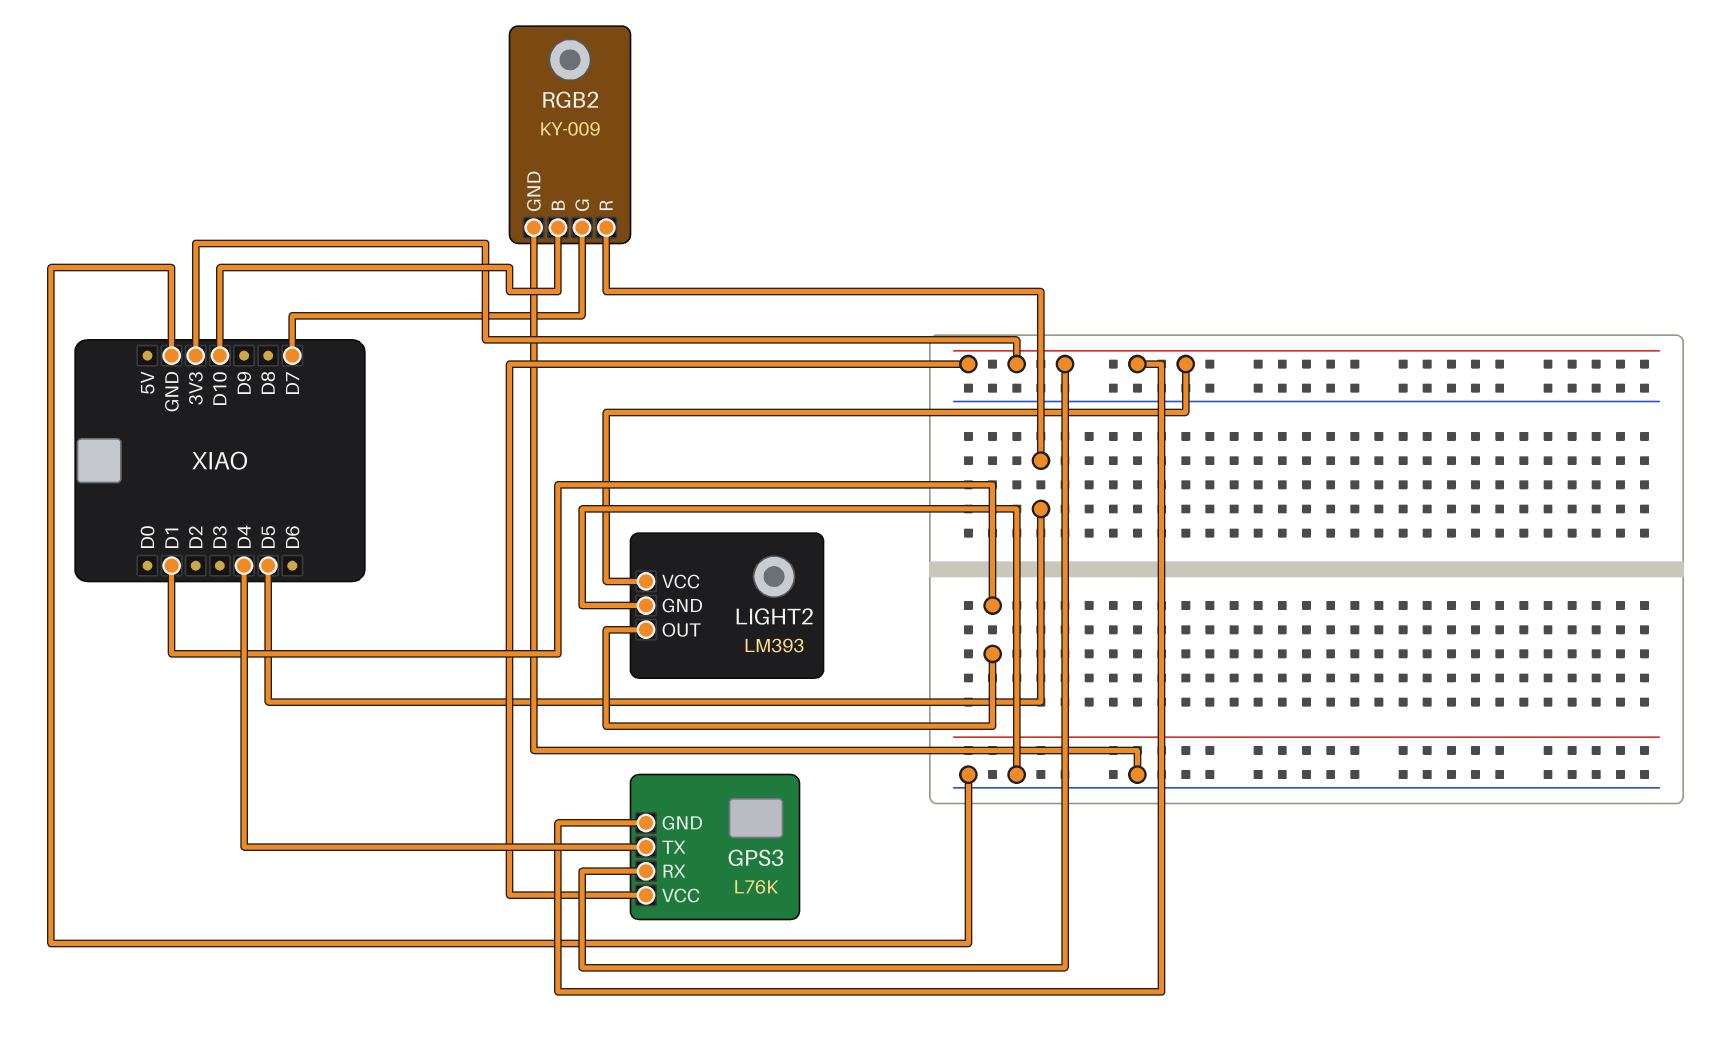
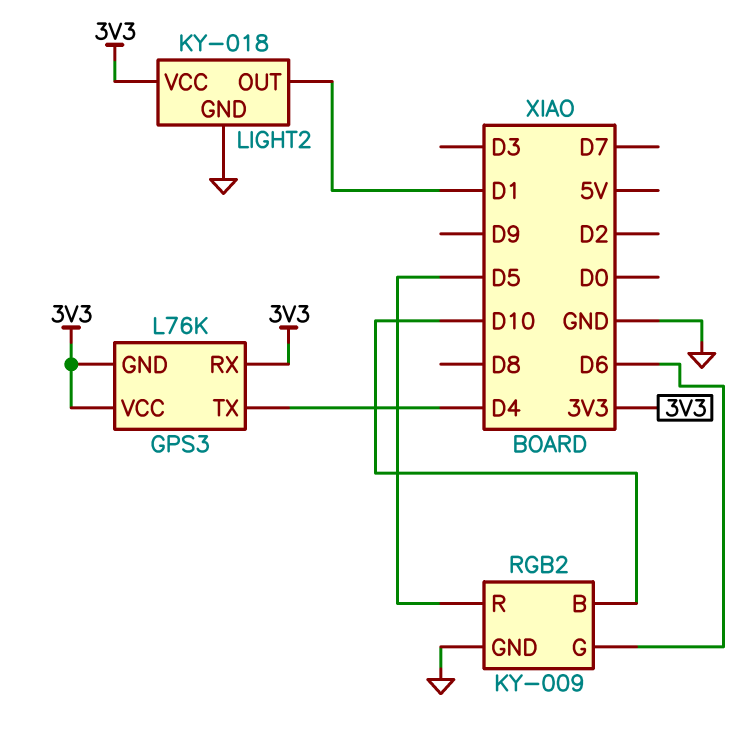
LIGHT2: LM393 -> KY-018
RGB2 pin G: D7 -> D6

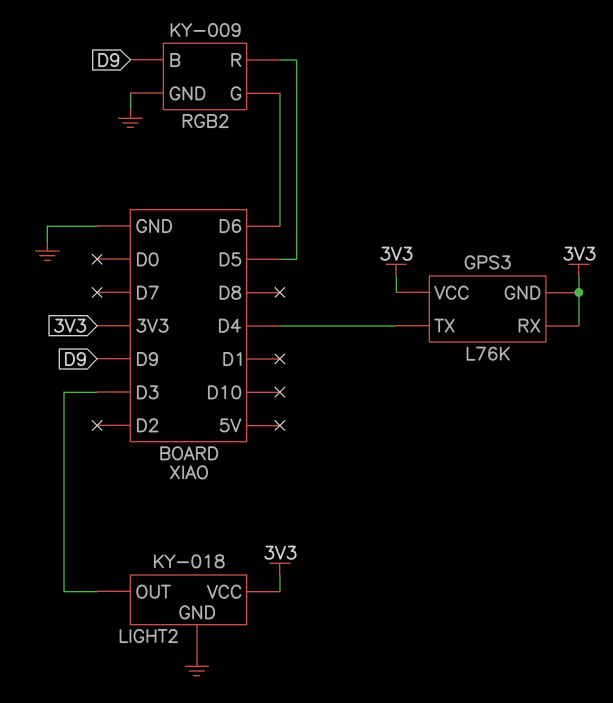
LIGHT2 pin OUT: D1 -> D3
RGB2 pin B: D10 -> D9

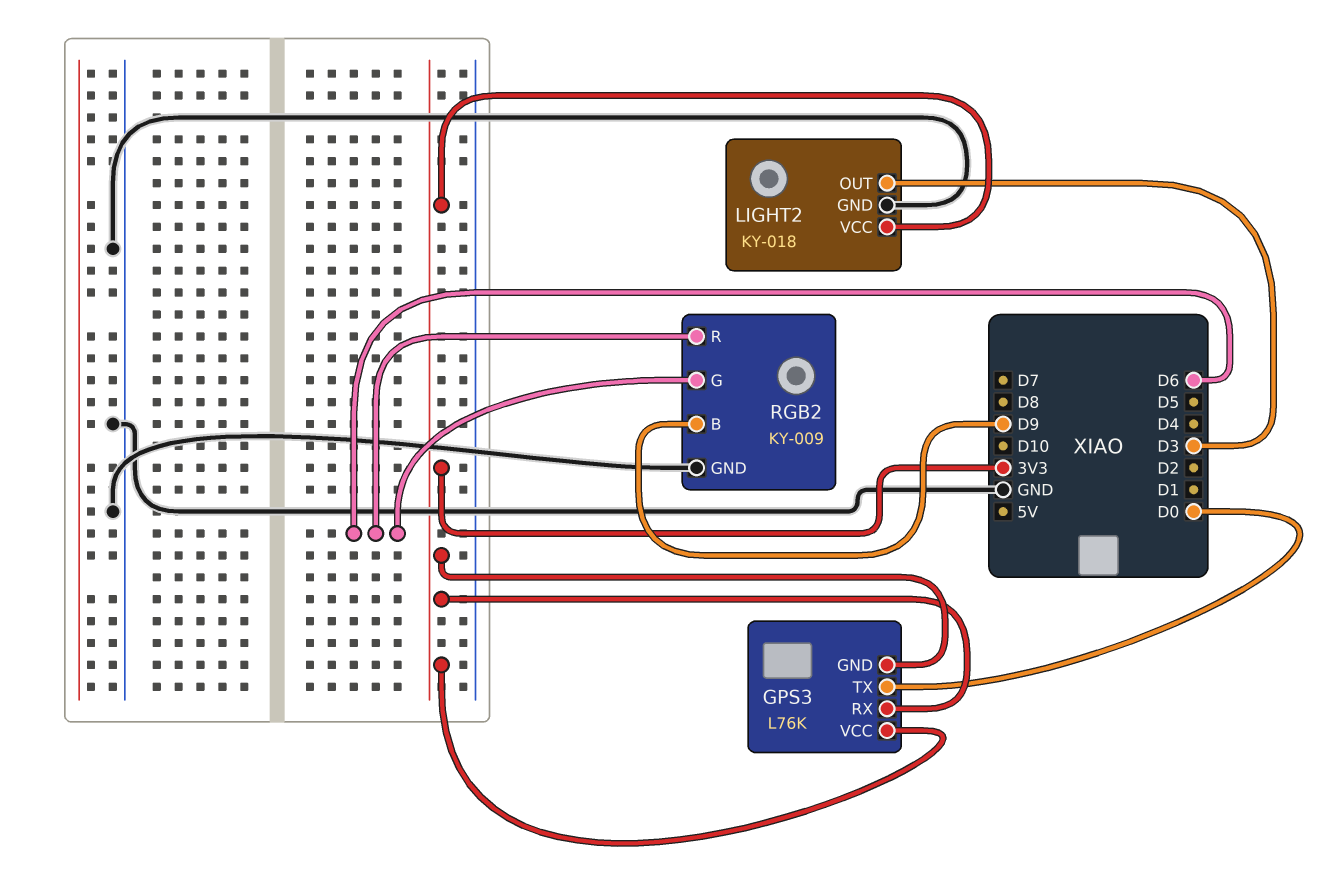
GPS3 pin TX: D4 -> D0
RGB2 pin R: D5 -> D6

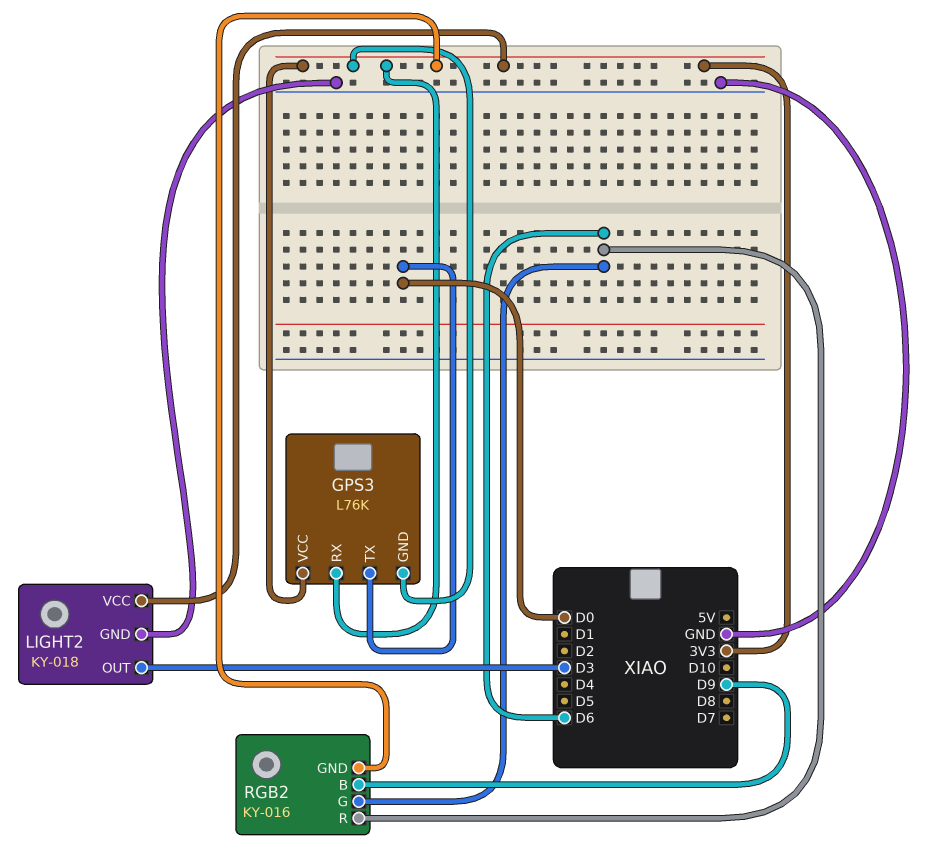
RGB2: KY-009 -> KY-016
RGB2 pin GND: GND -> 3V3

